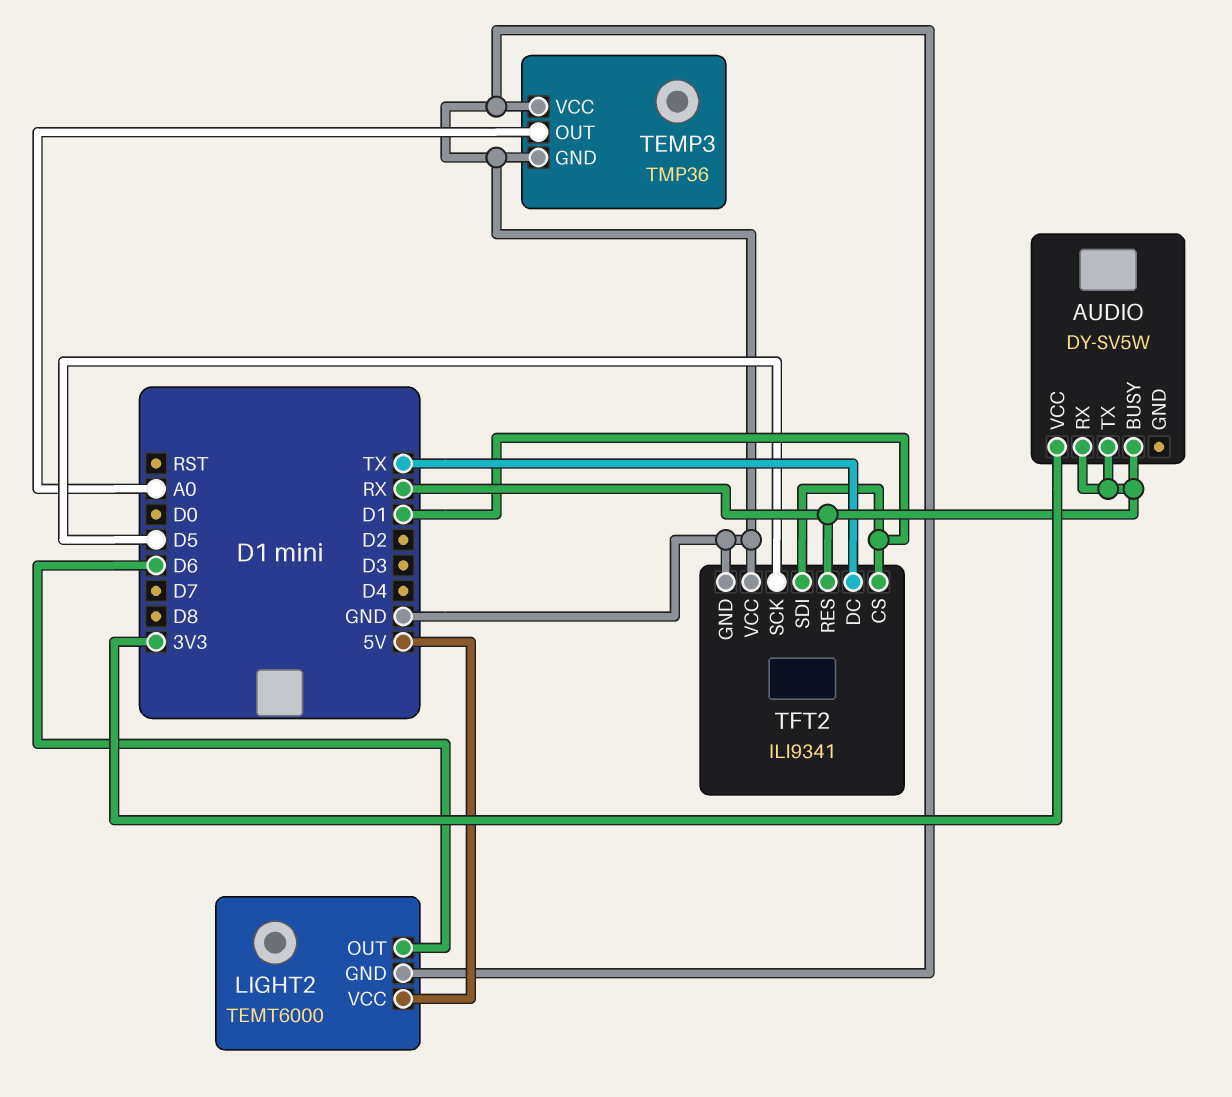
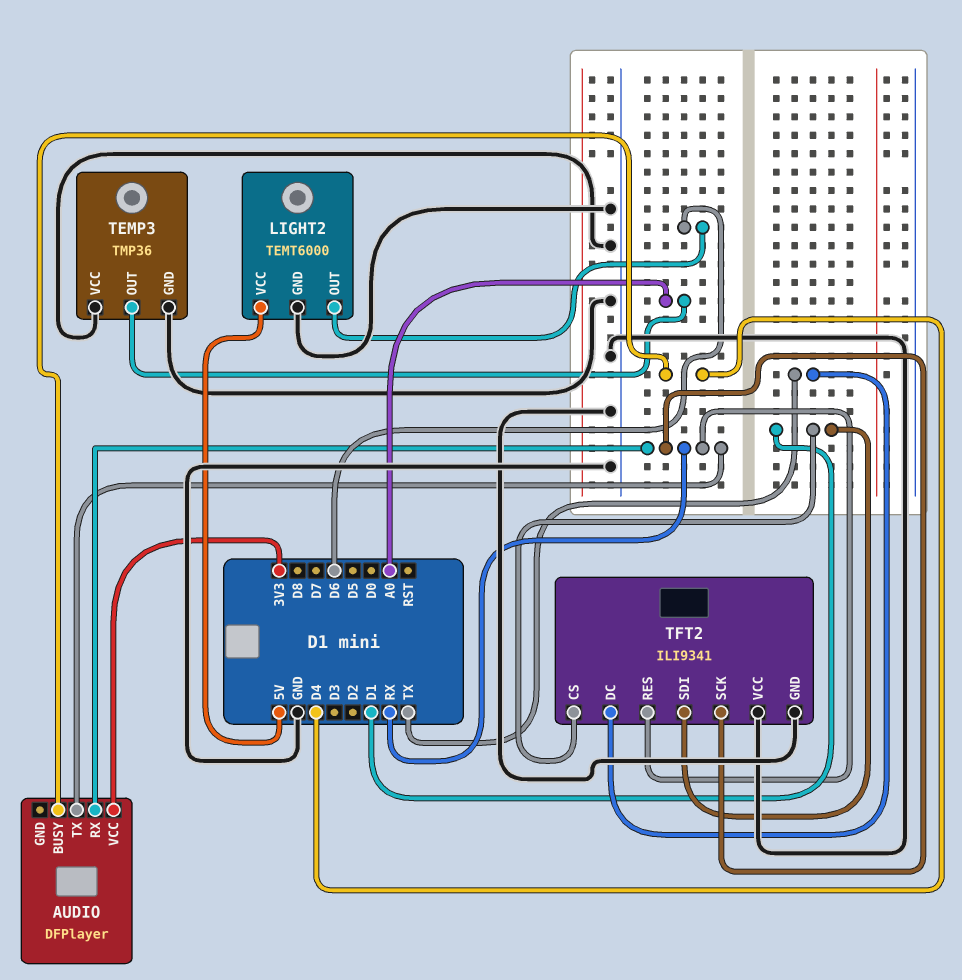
AUDIO: DY-SV5W -> DFPlayer
AUDIO pin BUSY: RX -> D4
TFT2 pin SCK: D5 -> RX

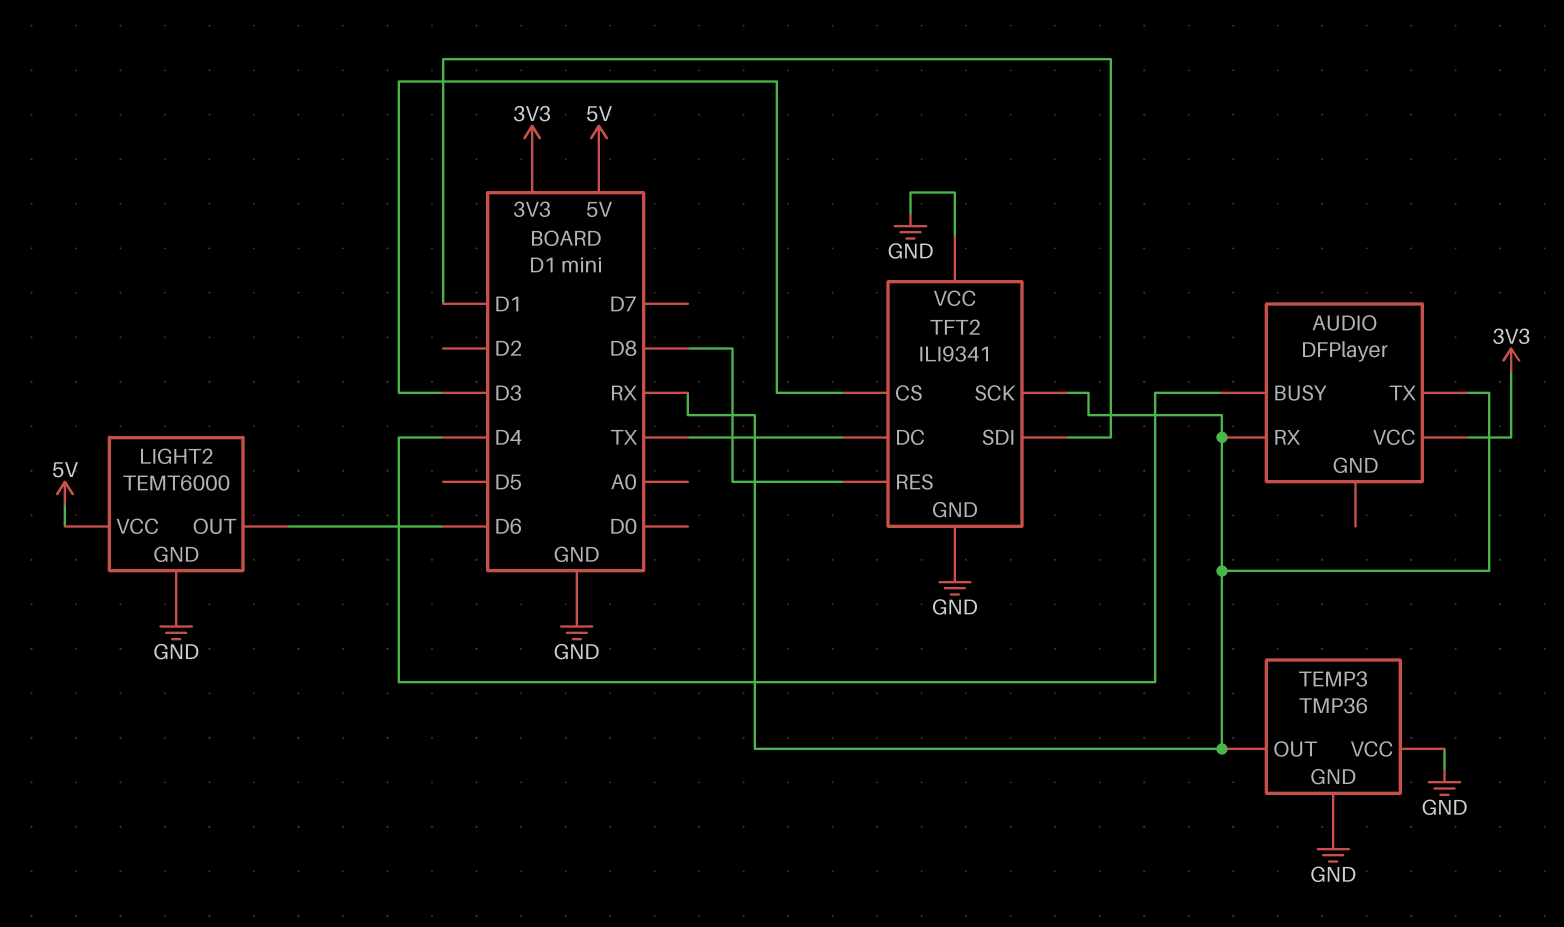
TEMP3 pin OUT: A0 -> RX
TFT2 pin CS: D1 -> D3
TFT2 pin RES: RX -> D8

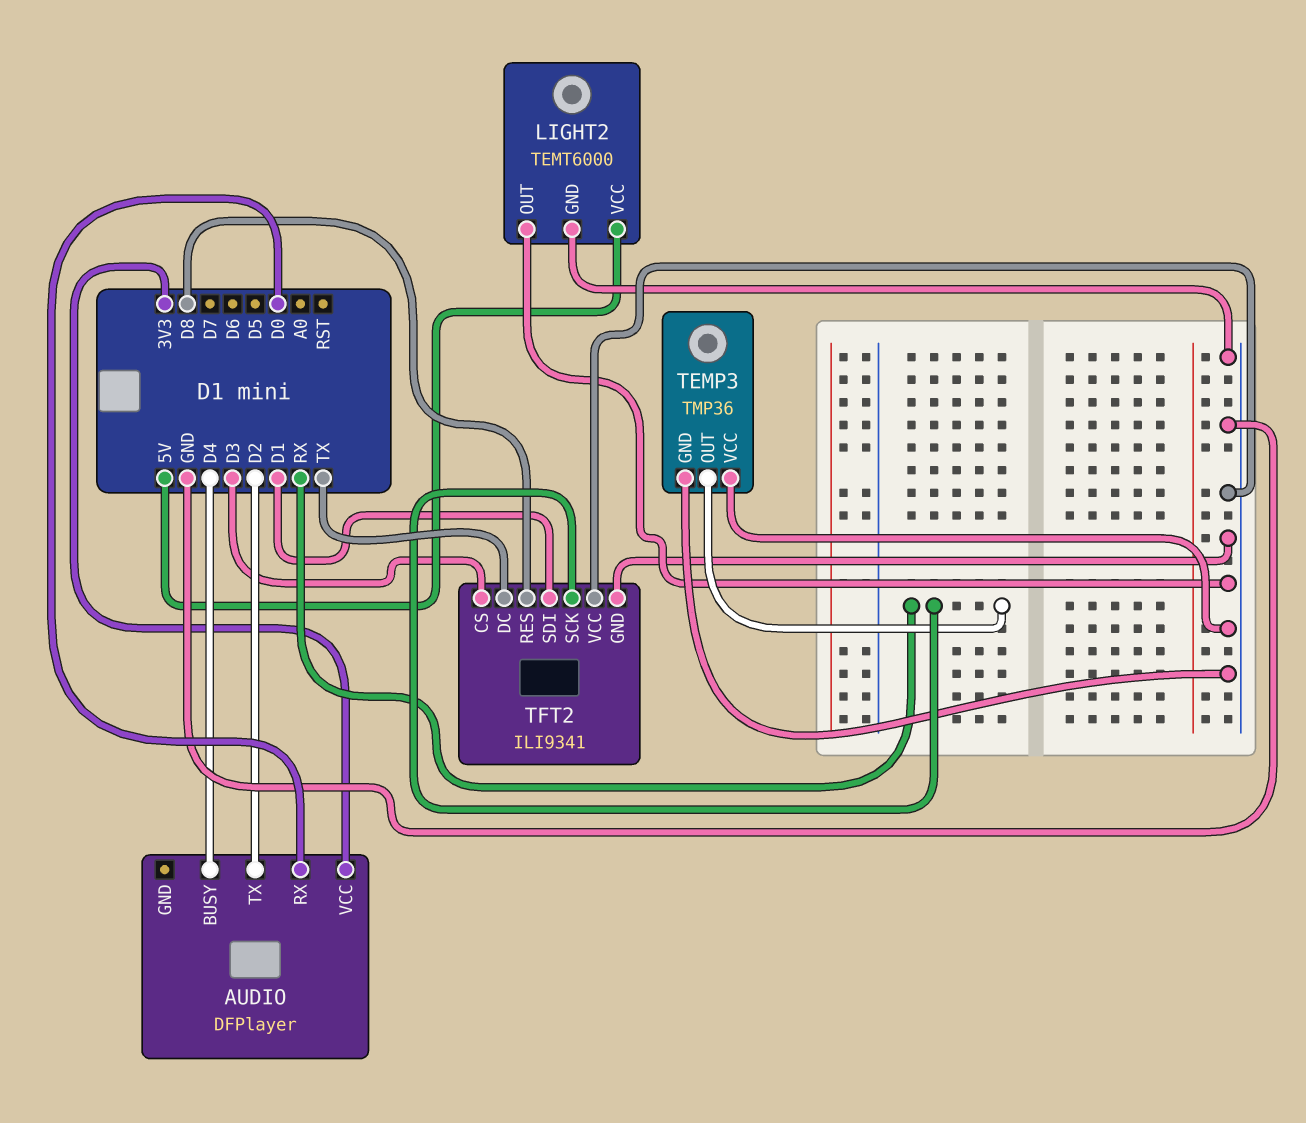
AUDIO pin RX: RX -> D0
AUDIO pin TX: RX -> D2
LIGHT2 pin OUT: D6 -> GND

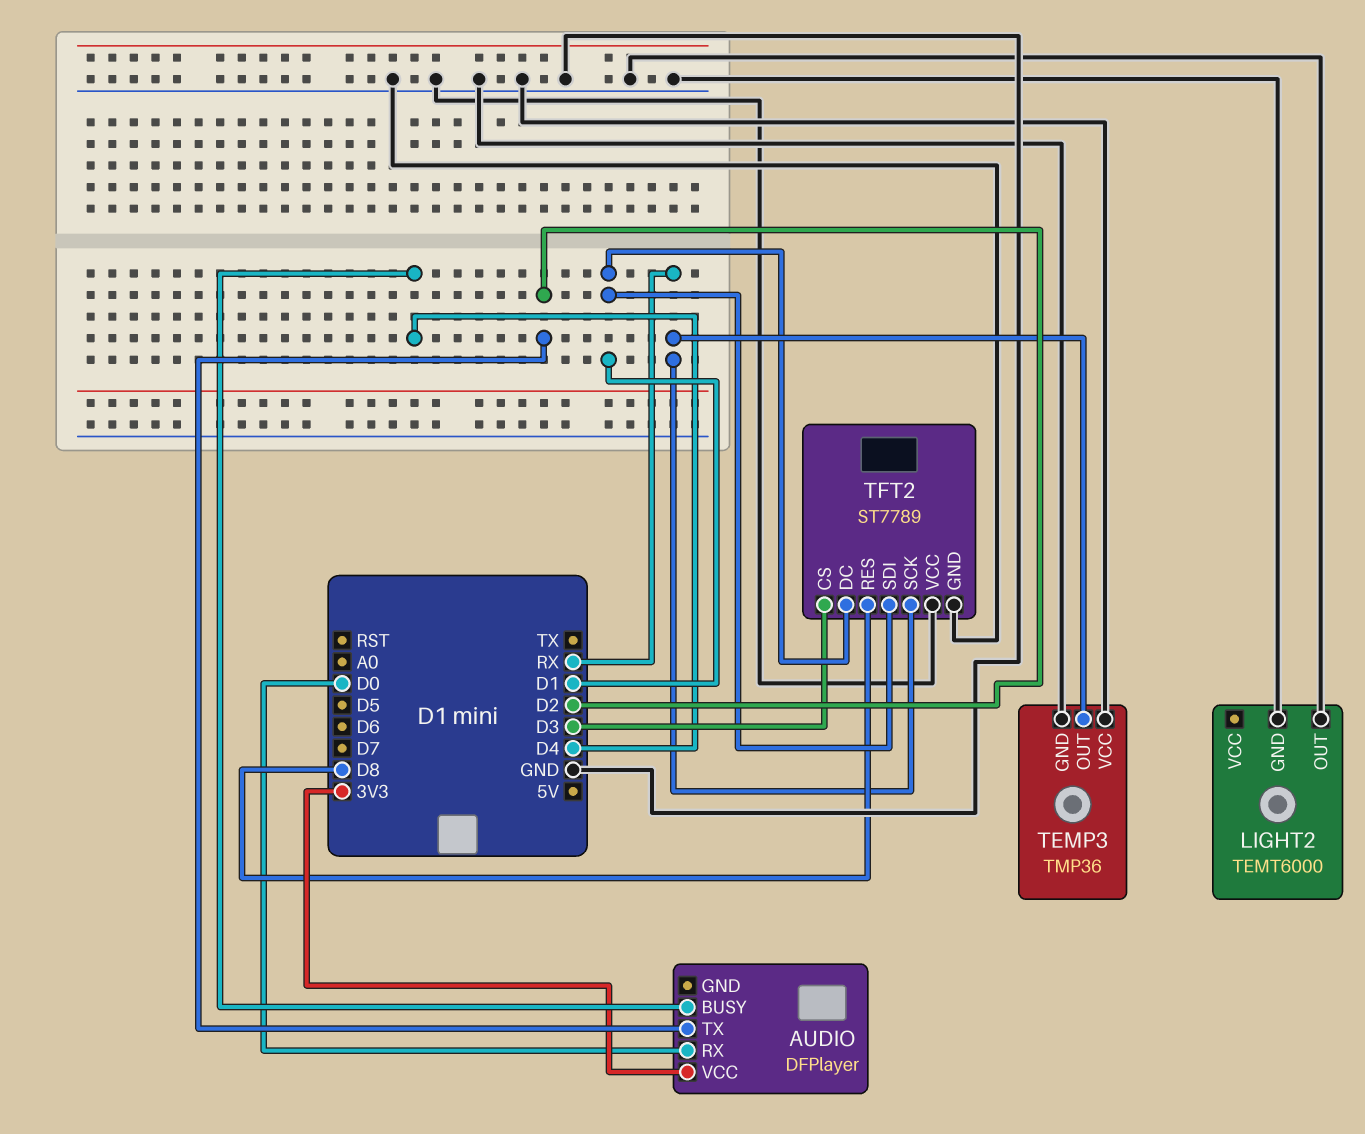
LIGHT2 pin VCC: 5V -> none
TFT2: ILI9341 -> ST7789
TFT2 pin DC: TX -> D1

